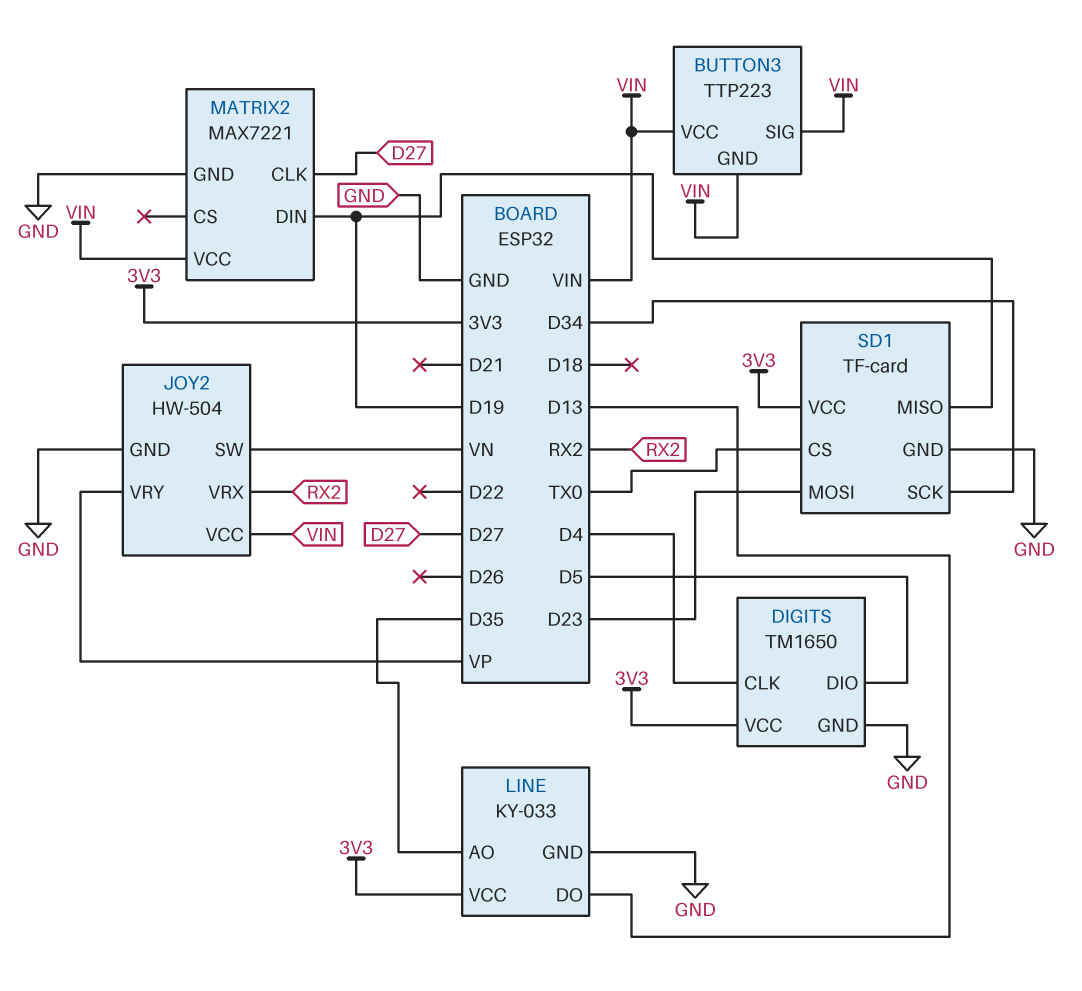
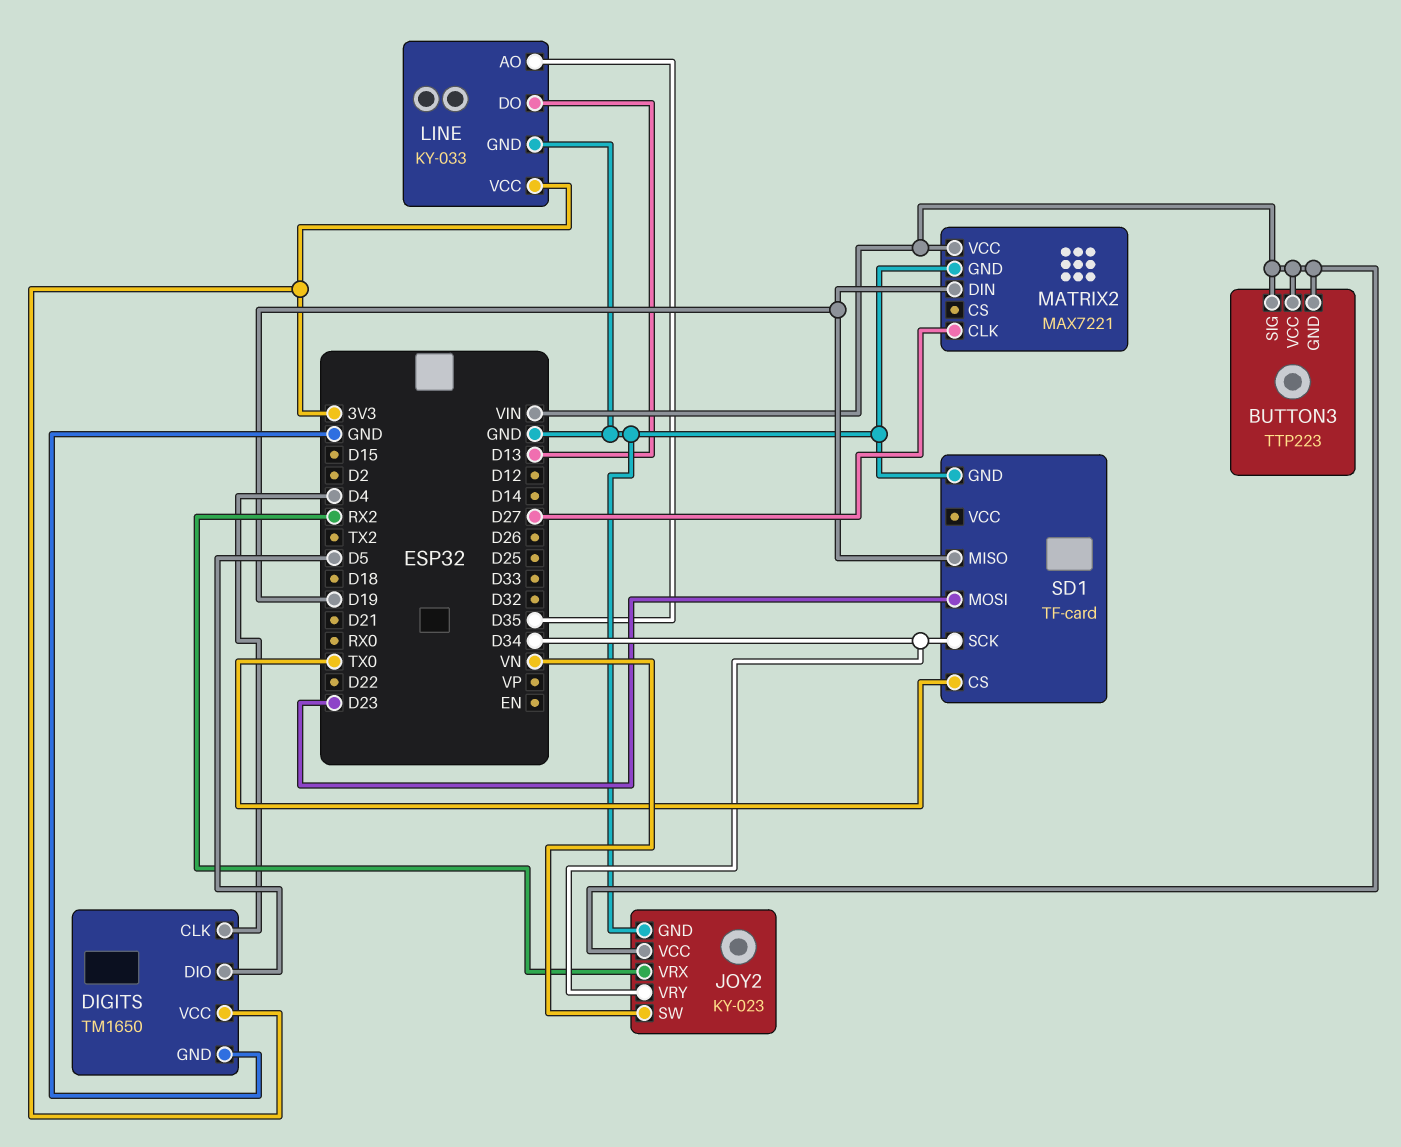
JOY2: HW-504 -> KY-023
JOY2 pin VRY: VP -> D34
SD1 pin VCC: 3V3 -> none

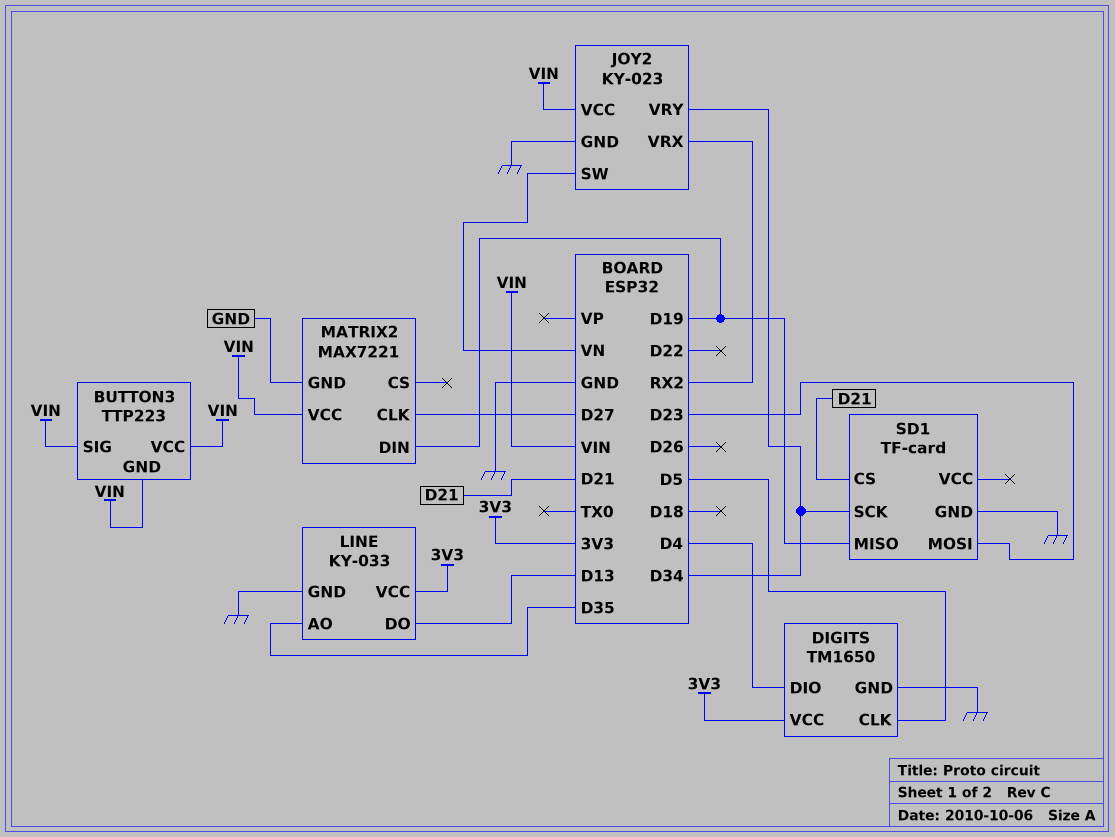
DIGITS pin CLK: D4 -> D5
DIGITS pin DIO: D5 -> D4
SD1 pin CS: TX0 -> D21

